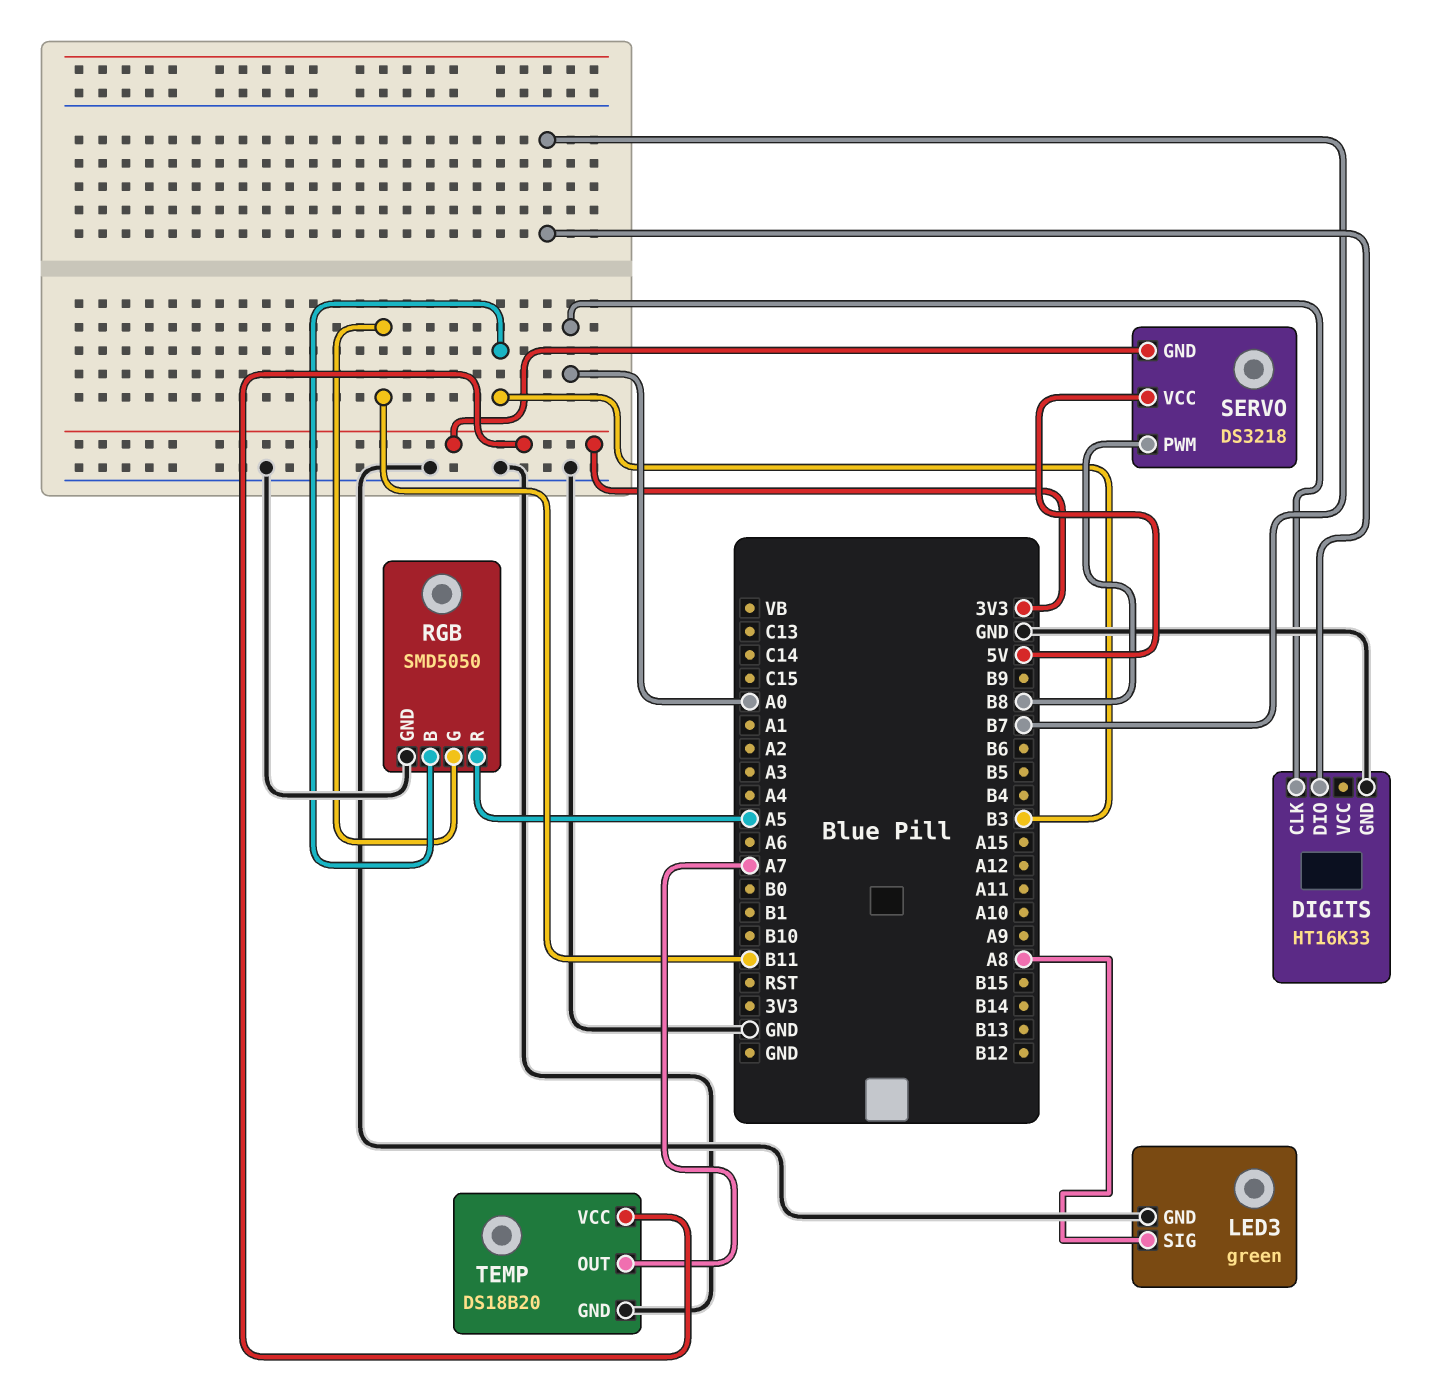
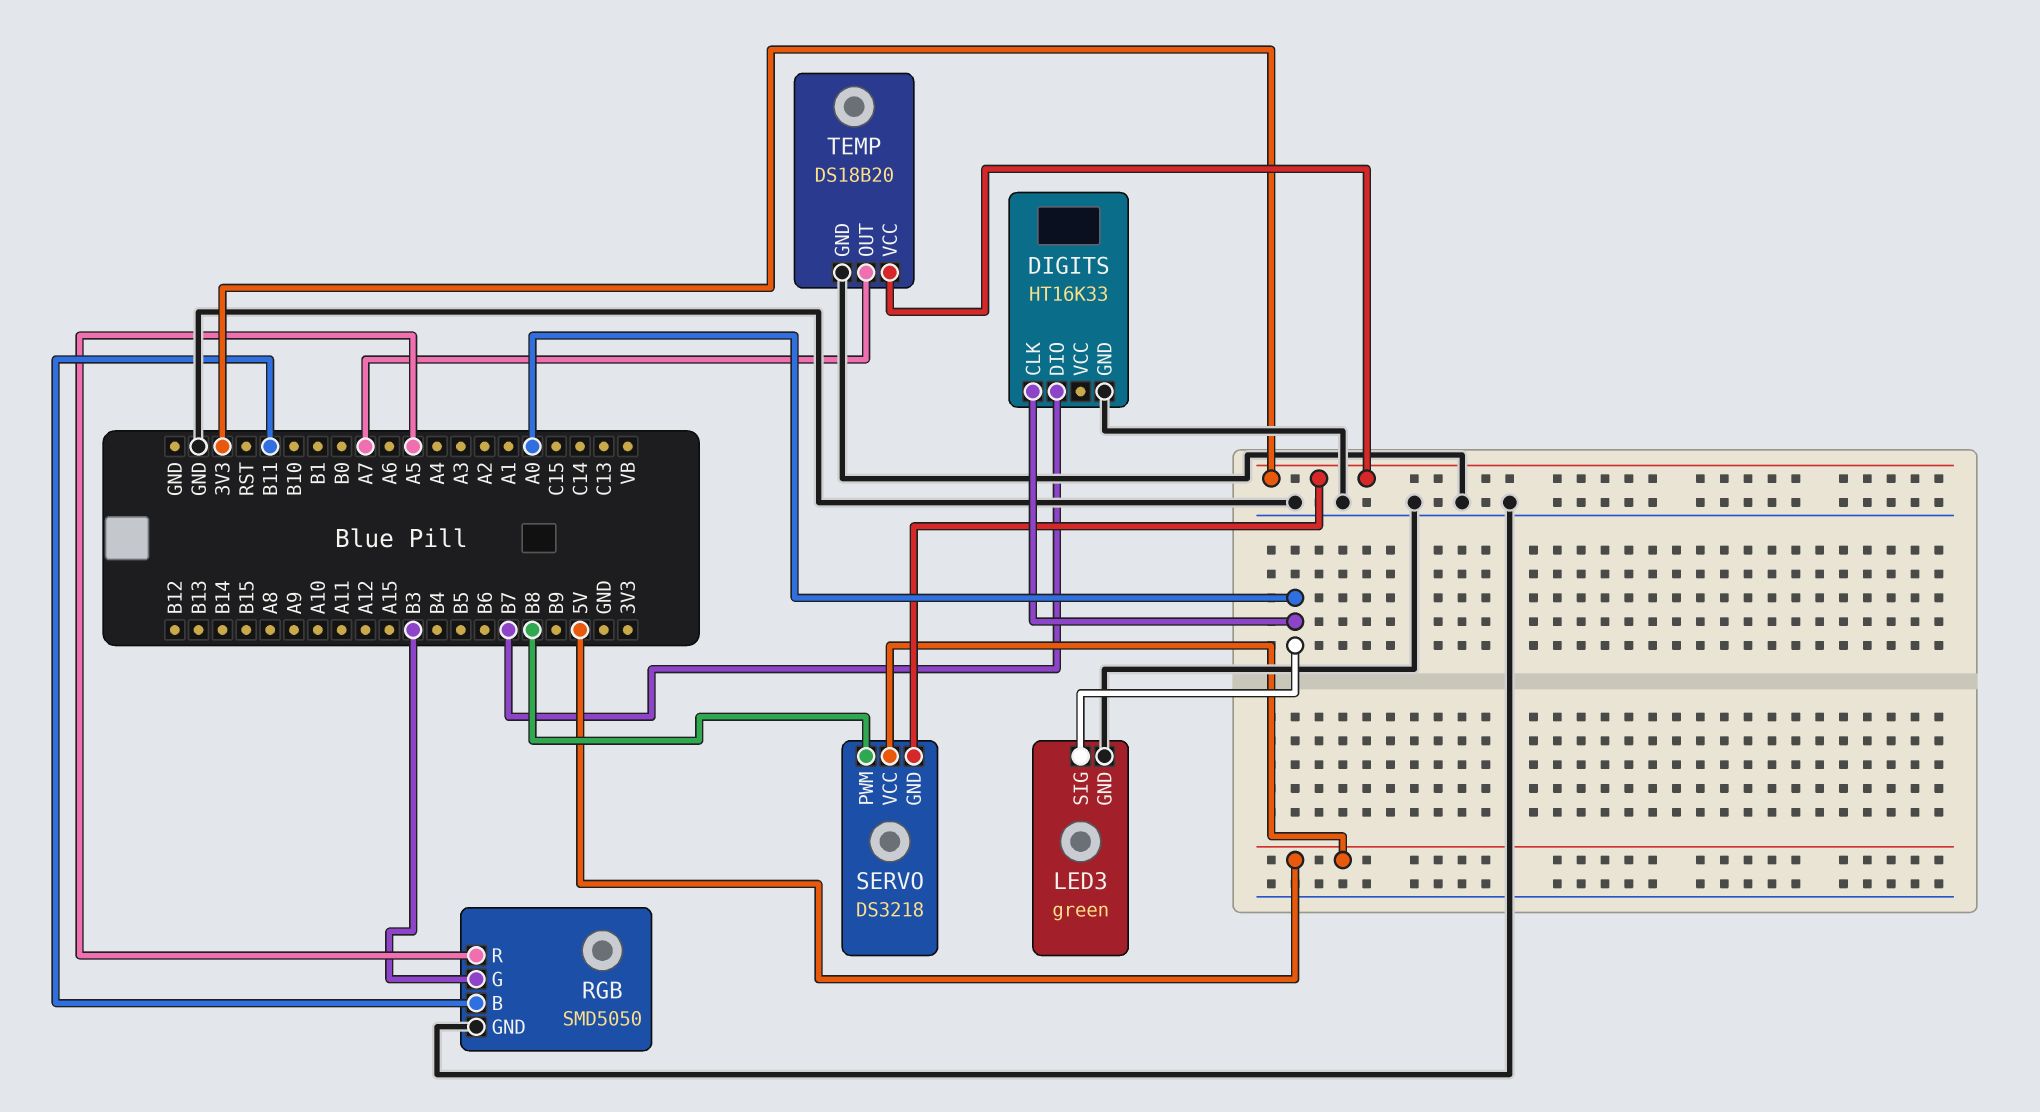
LED3 pin SIG: A8 -> A0
RGB pin B: B3 -> B11
RGB pin G: B11 -> B3

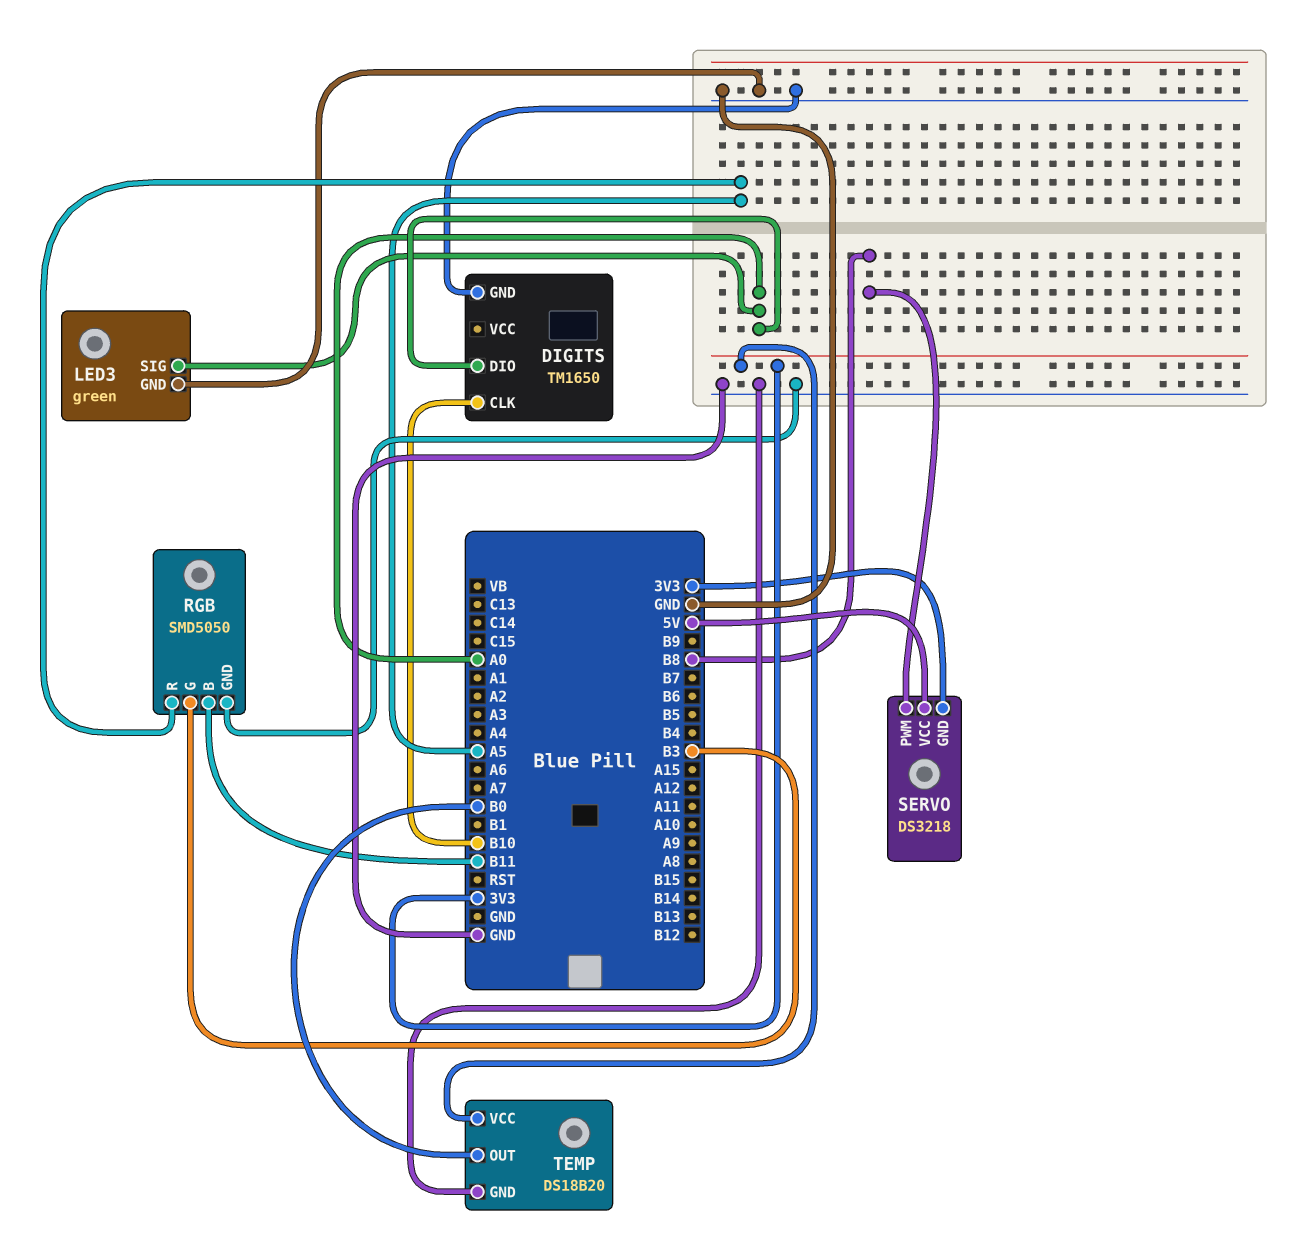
DIGITS: HT16K33 -> TM1650
DIGITS pin CLK: A0 -> B10
DIGITS pin DIO: B7 -> A0
TEMP pin OUT: A7 -> B0

